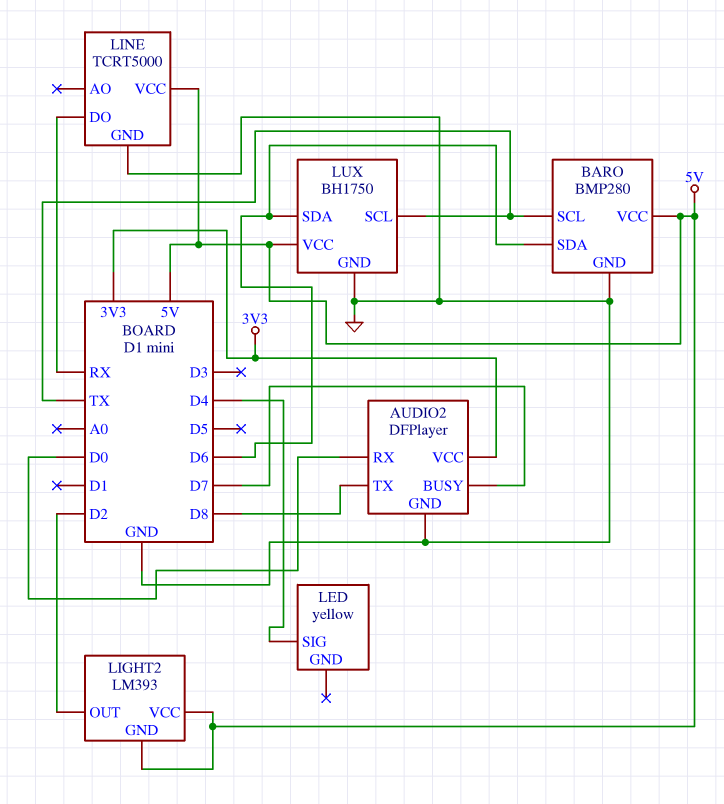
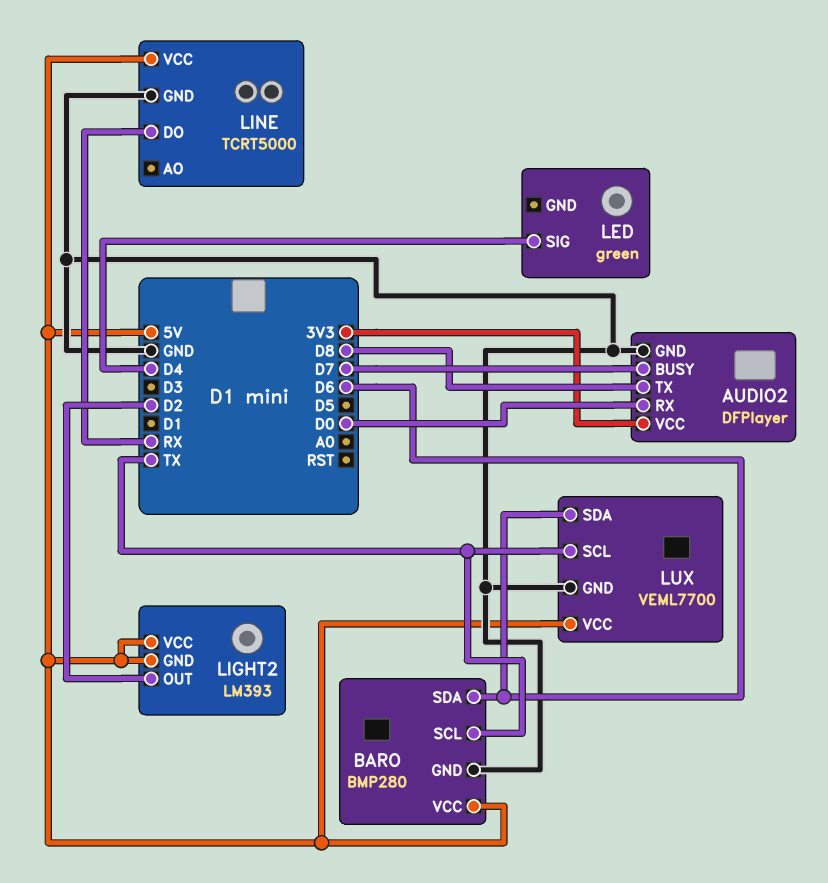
LED: yellow -> green
LUX: BH1750 -> VEML7700

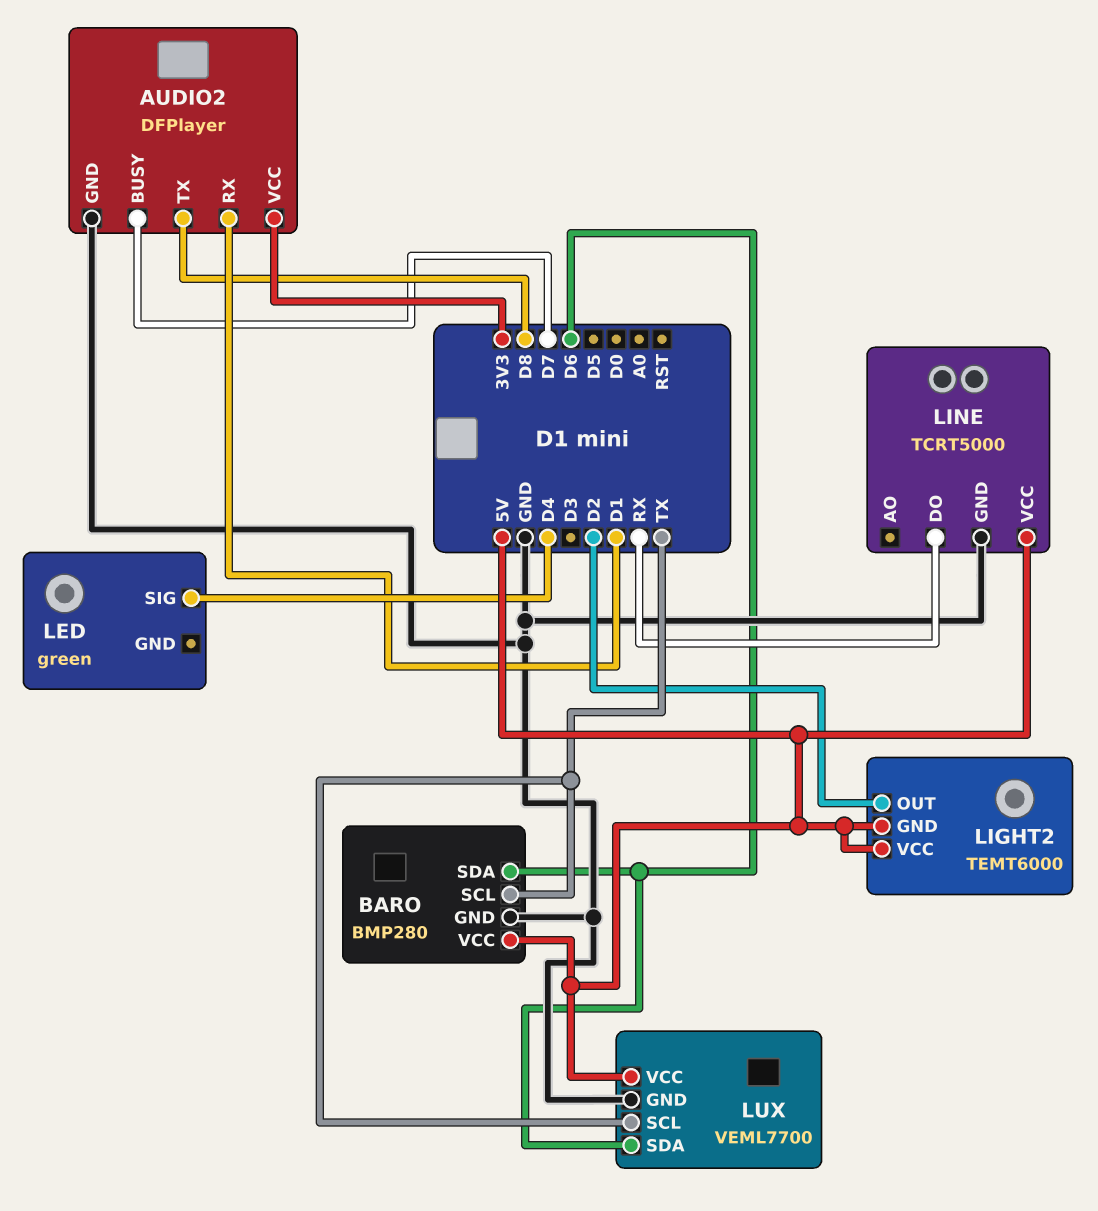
AUDIO2 pin RX: D0 -> D1
LIGHT2: LM393 -> TEMT6000

